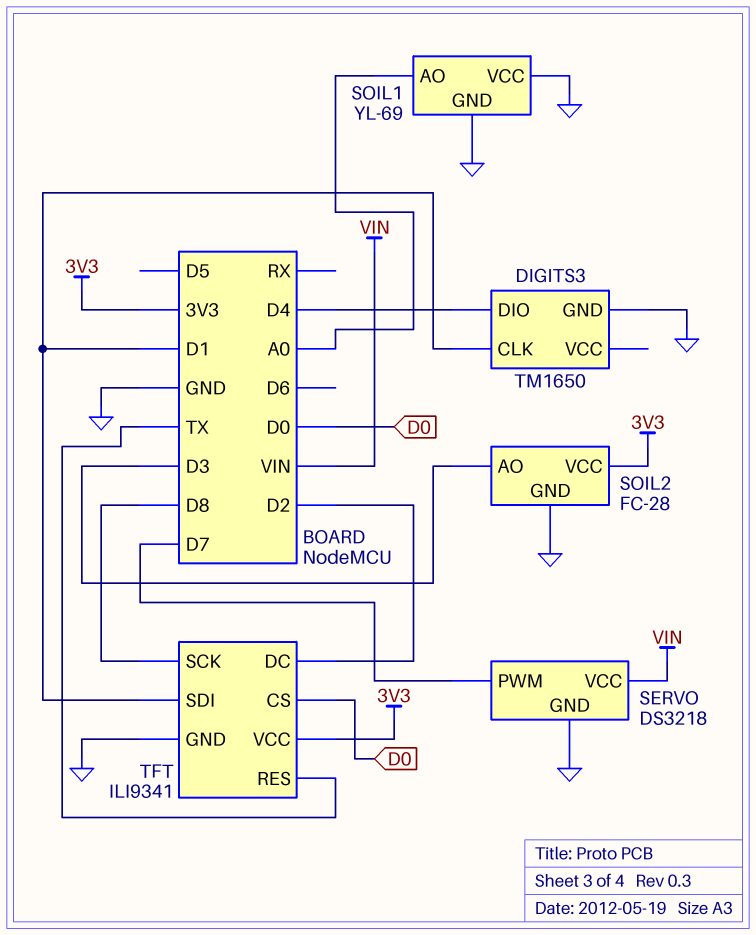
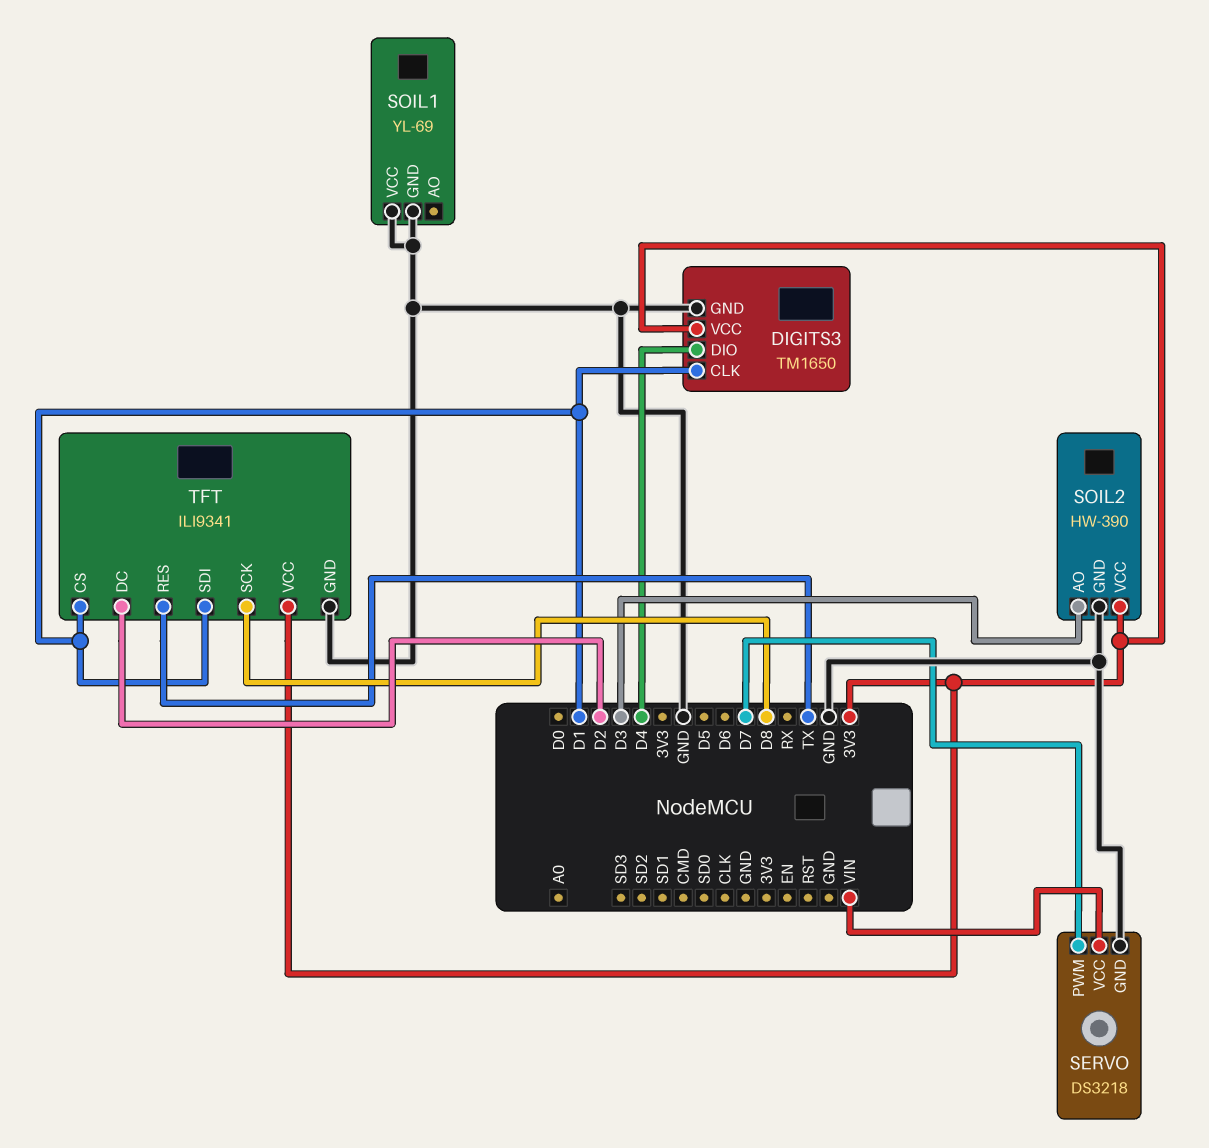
DIGITS3 pin VCC: none -> 3V3
SOIL1 pin AO: A0 -> none
SOIL2: FC-28 -> HW-390
TFT pin CS: D0 -> D1

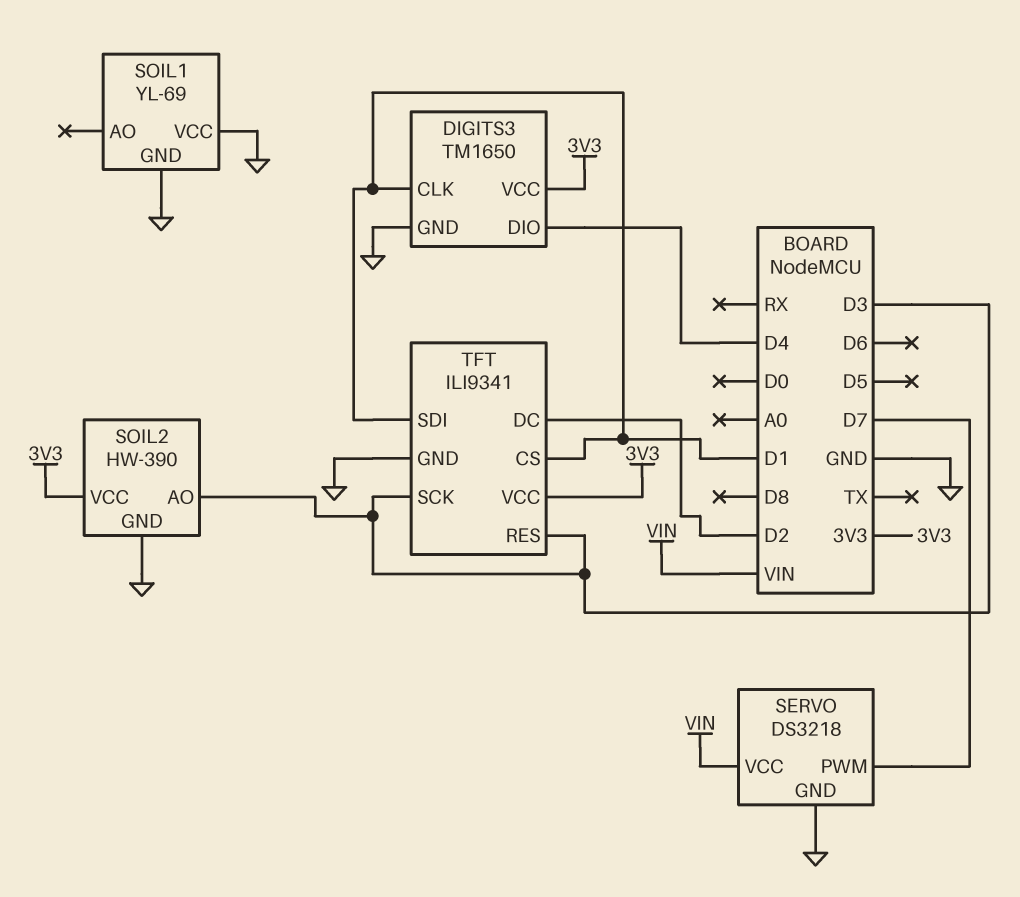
TFT pin RES: TX -> D3
TFT pin SCK: D8 -> D3

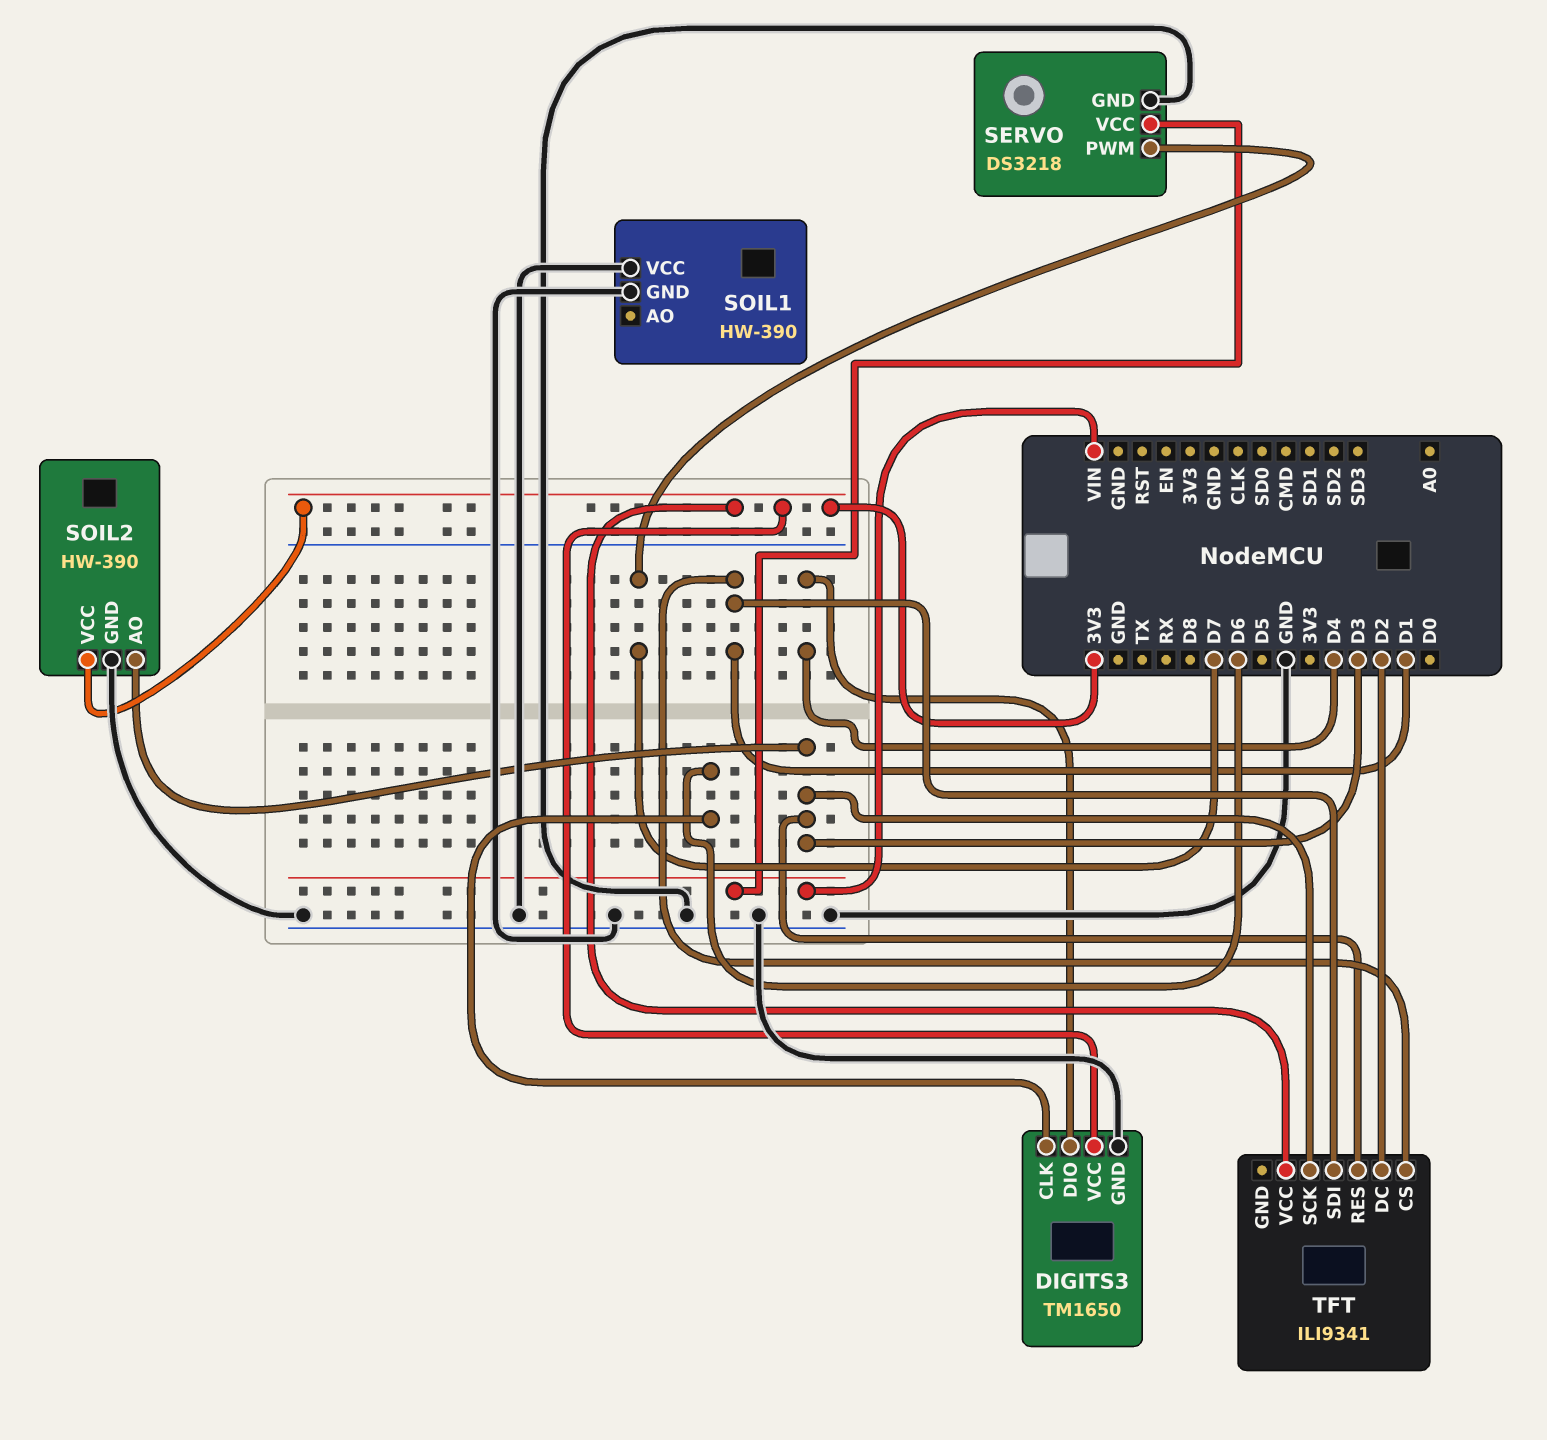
DIGITS3 pin CLK: D1 -> D6
SOIL1: YL-69 -> HW-390
TFT pin GND: GND -> none

